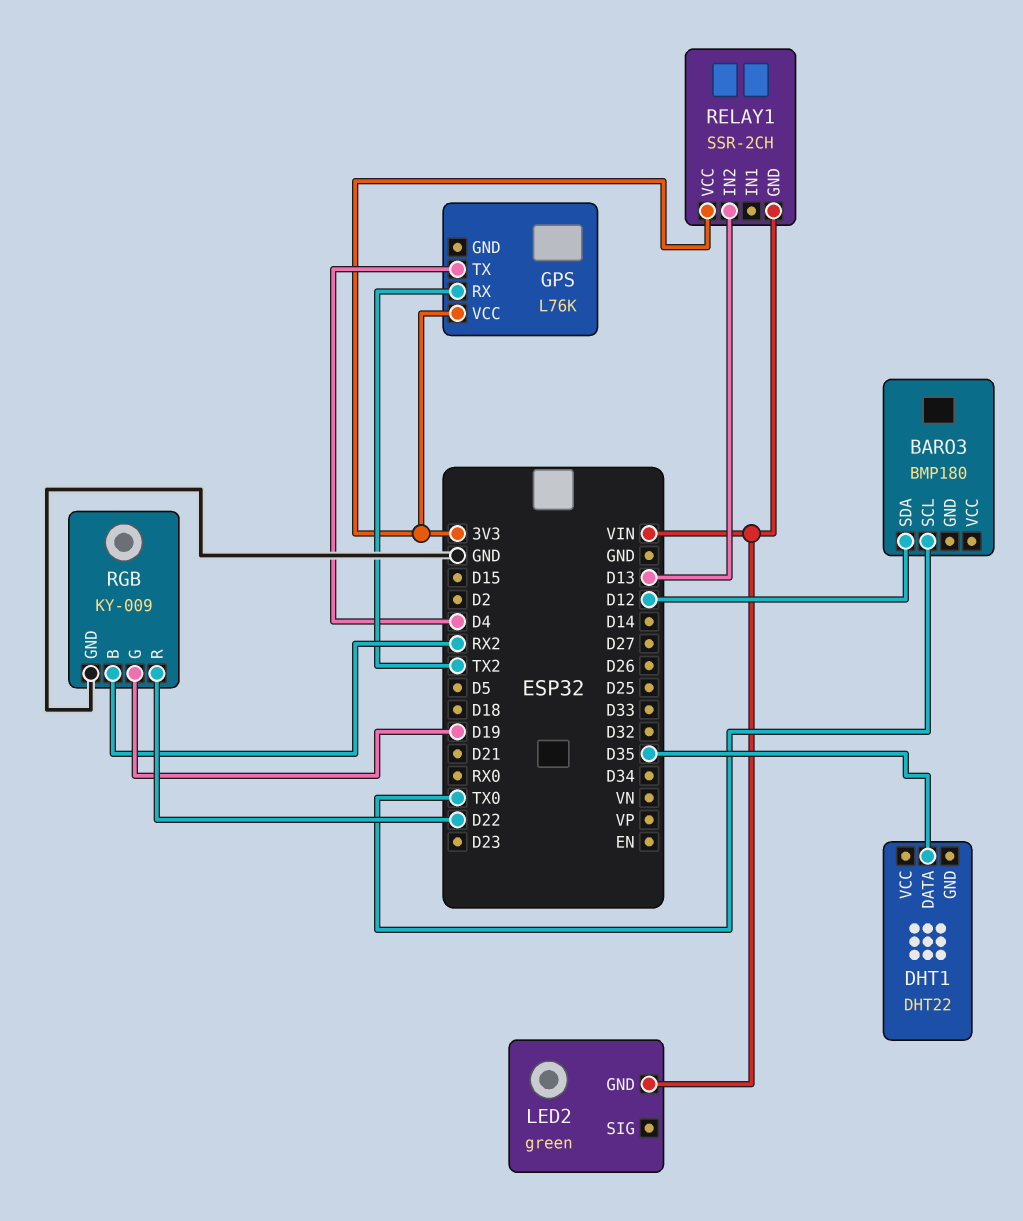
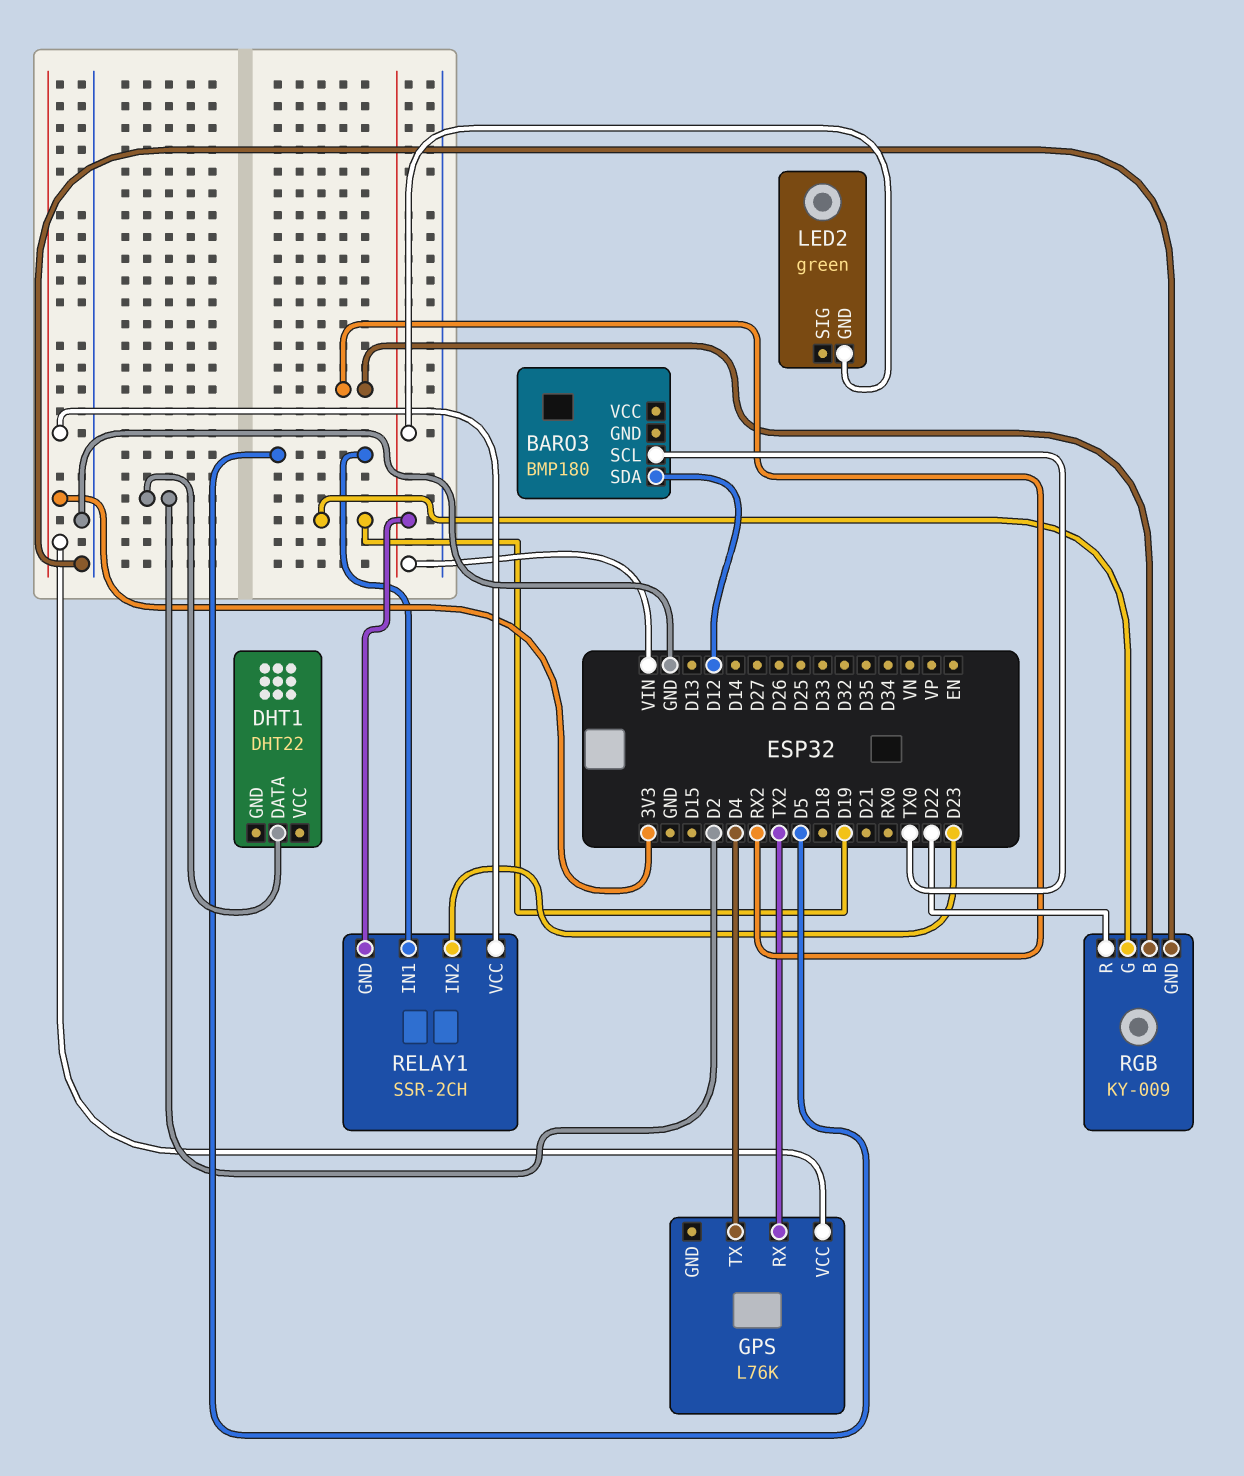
DHT1 pin DATA: D35 -> D2
RELAY1 pin IN1: none -> D5
RELAY1 pin IN2: D13 -> D23

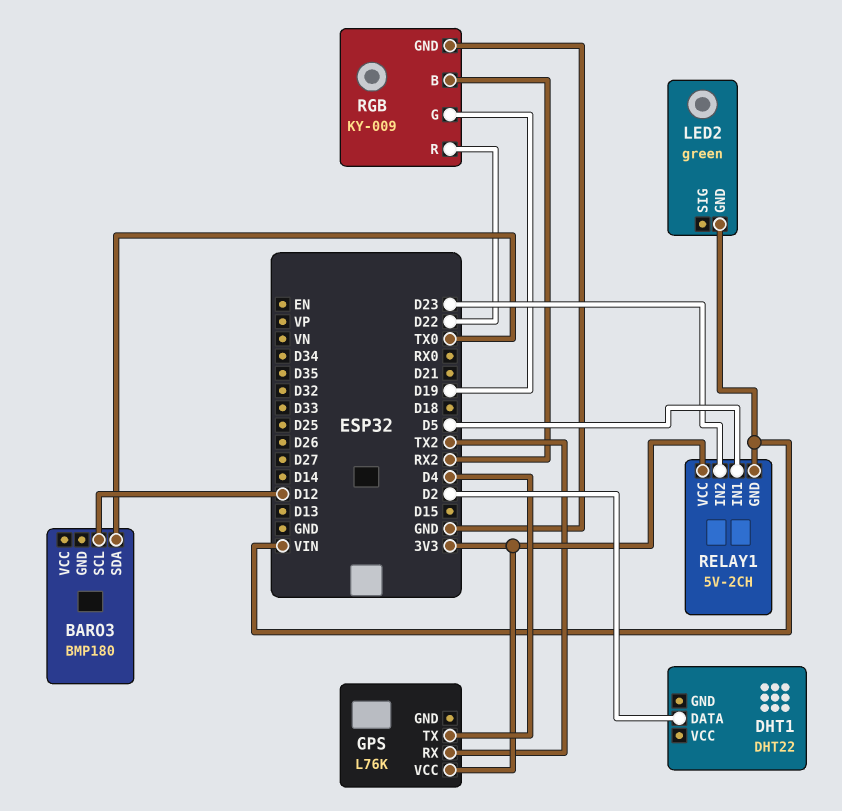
BARO3 pin SCL: TX0 -> D12
BARO3 pin SDA: D12 -> TX0
RELAY1: SSR-2CH -> 5V-2CH

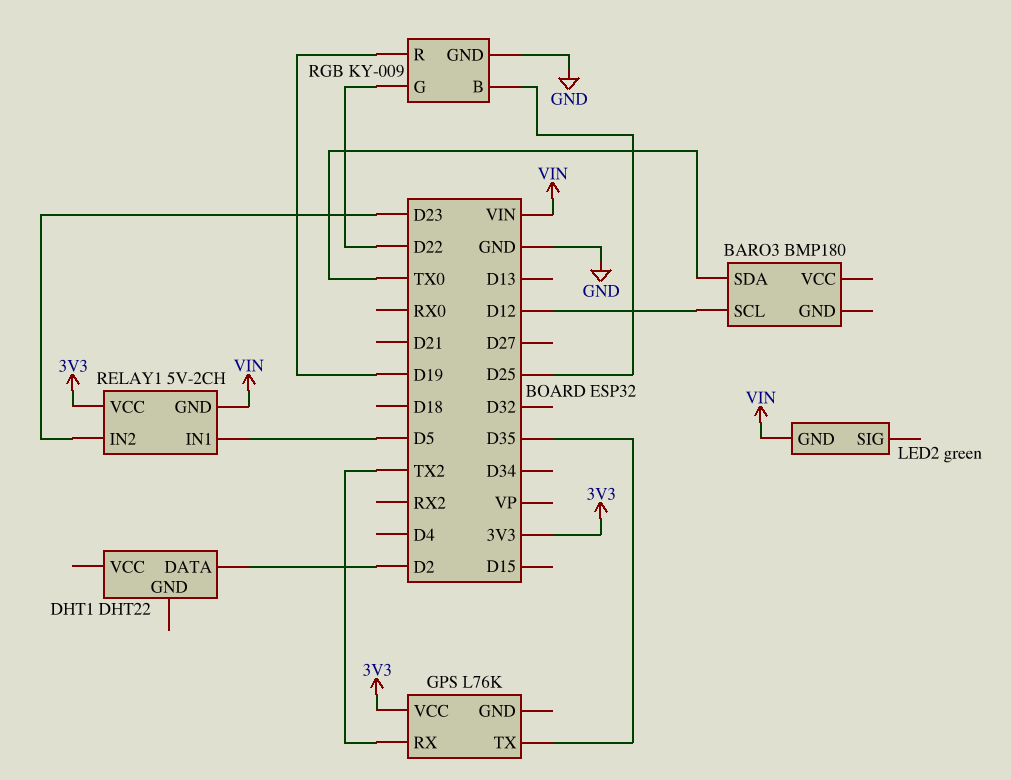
GPS pin TX: D4 -> D35
RGB pin B: RX2 -> D25
RGB pin G: D19 -> D22
RGB pin R: D22 -> D19

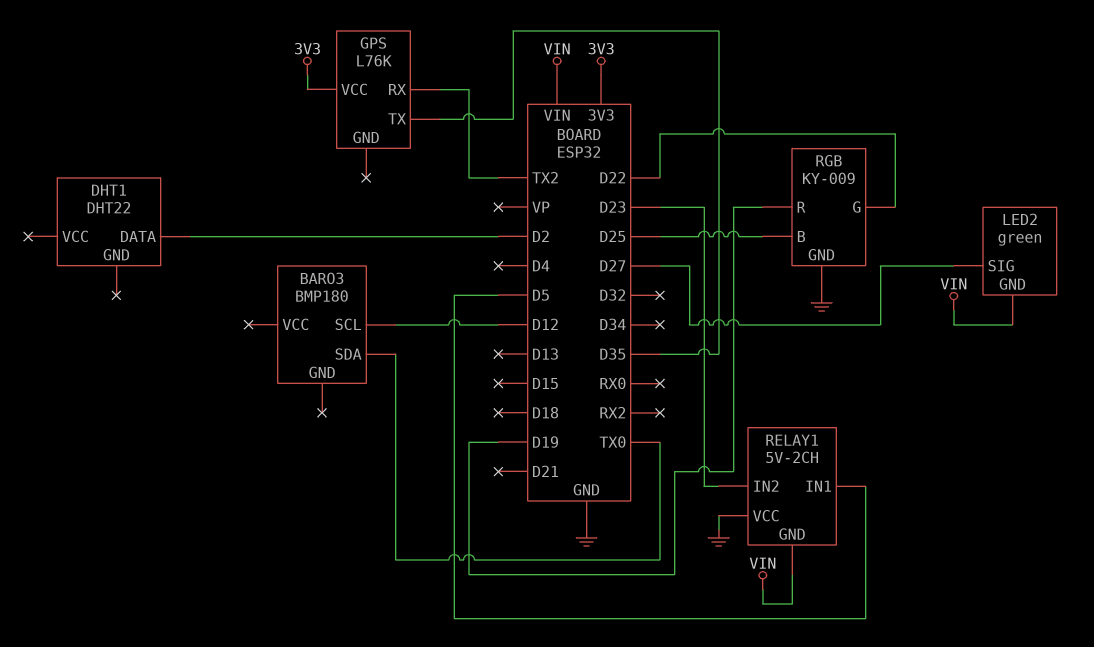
LED2 pin SIG: none -> D27
RELAY1 pin VCC: 3V3 -> GND

